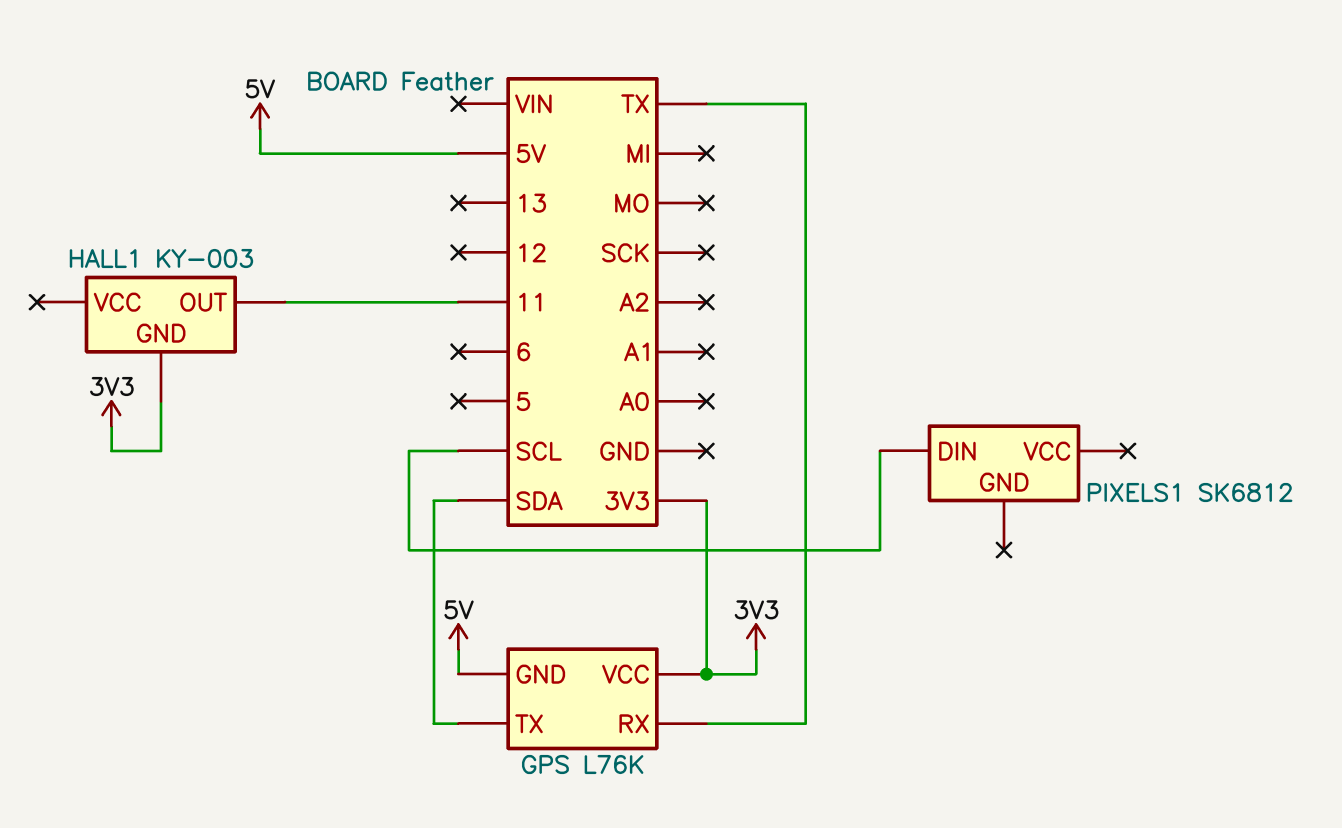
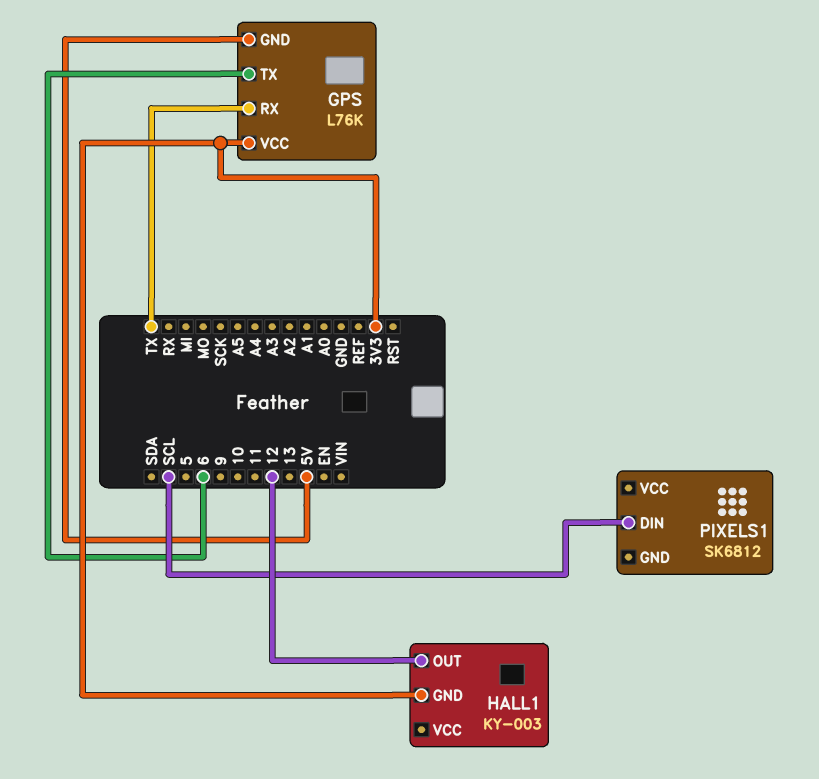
GPS pin TX: SDA -> 6
HALL1 pin OUT: 11 -> 12

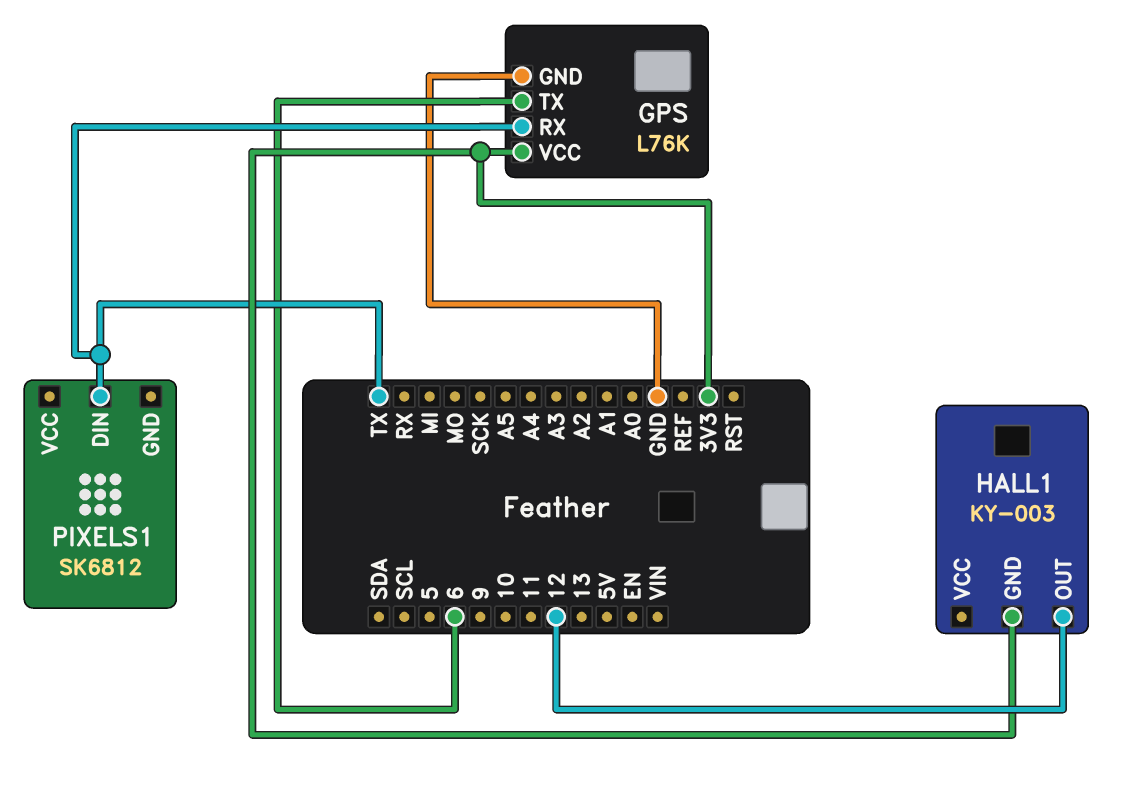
GPS pin GND: 5V -> GND
PIXELS1 pin DIN: SCL -> TX

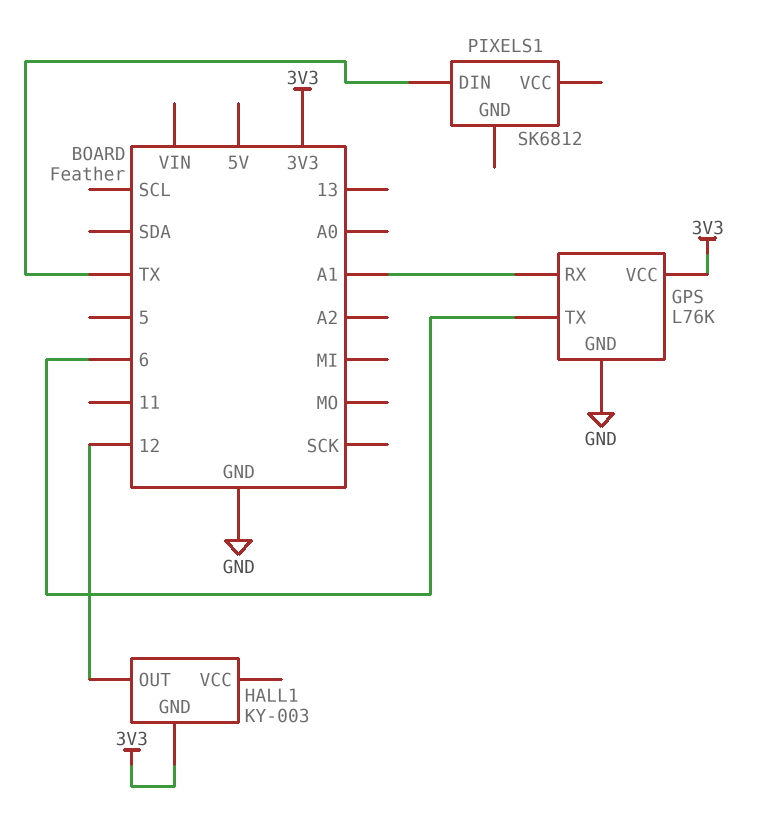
GPS pin RX: TX -> A1

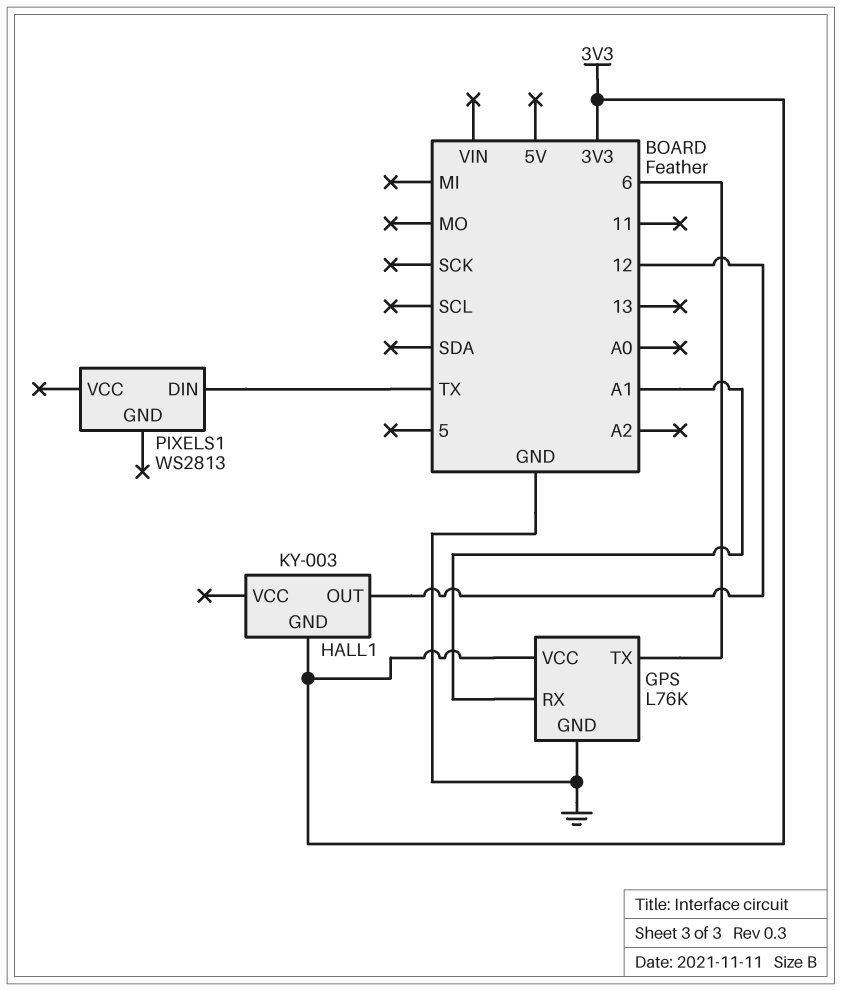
PIXELS1: SK6812 -> WS2813

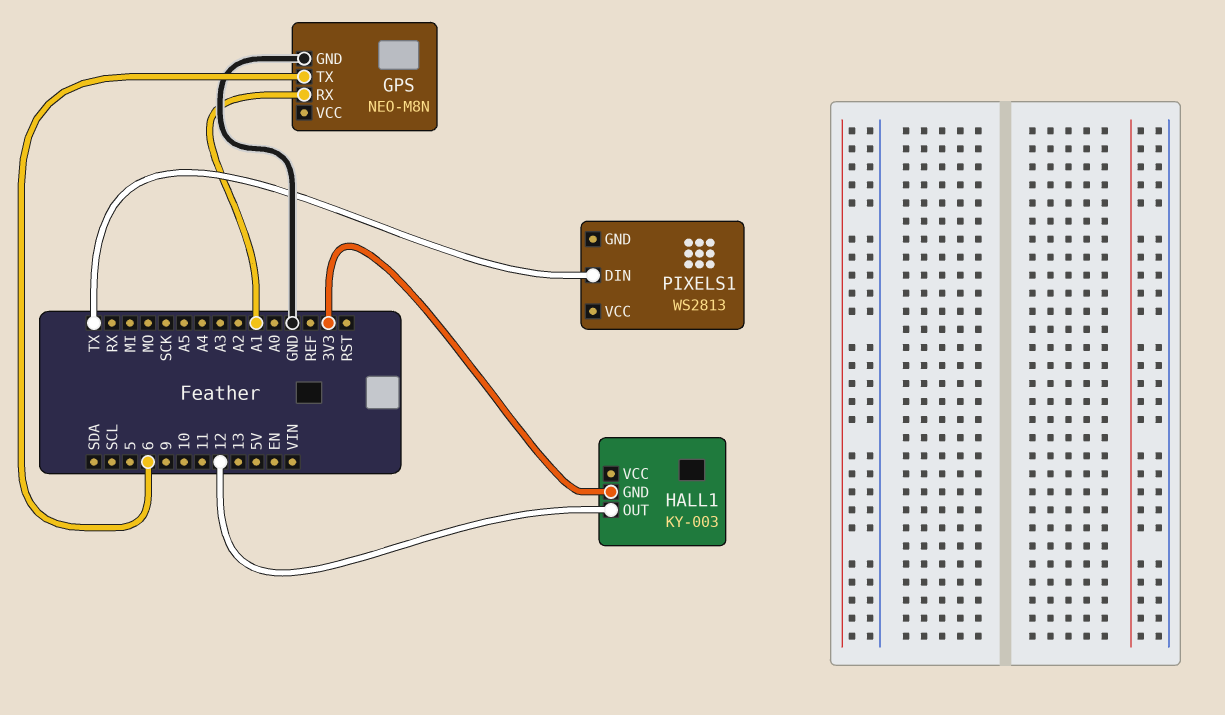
GPS: L76K -> NEO-M8N
GPS pin VCC: 3V3 -> none

